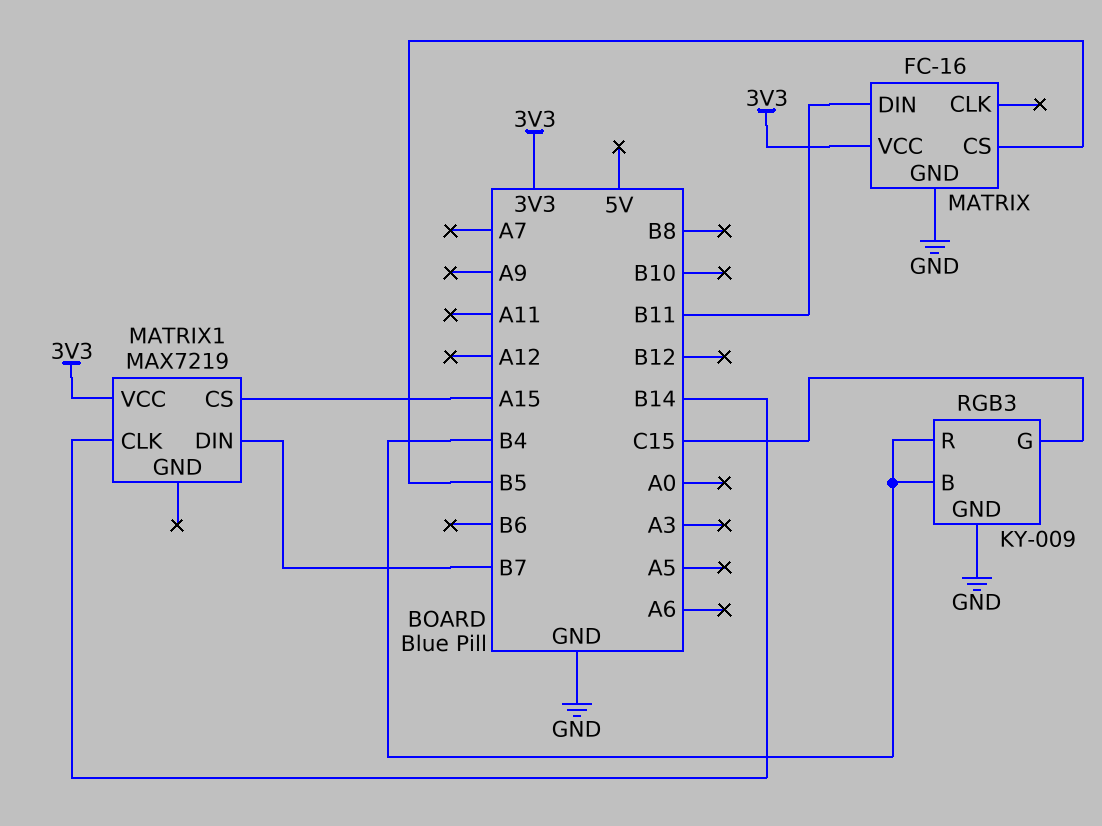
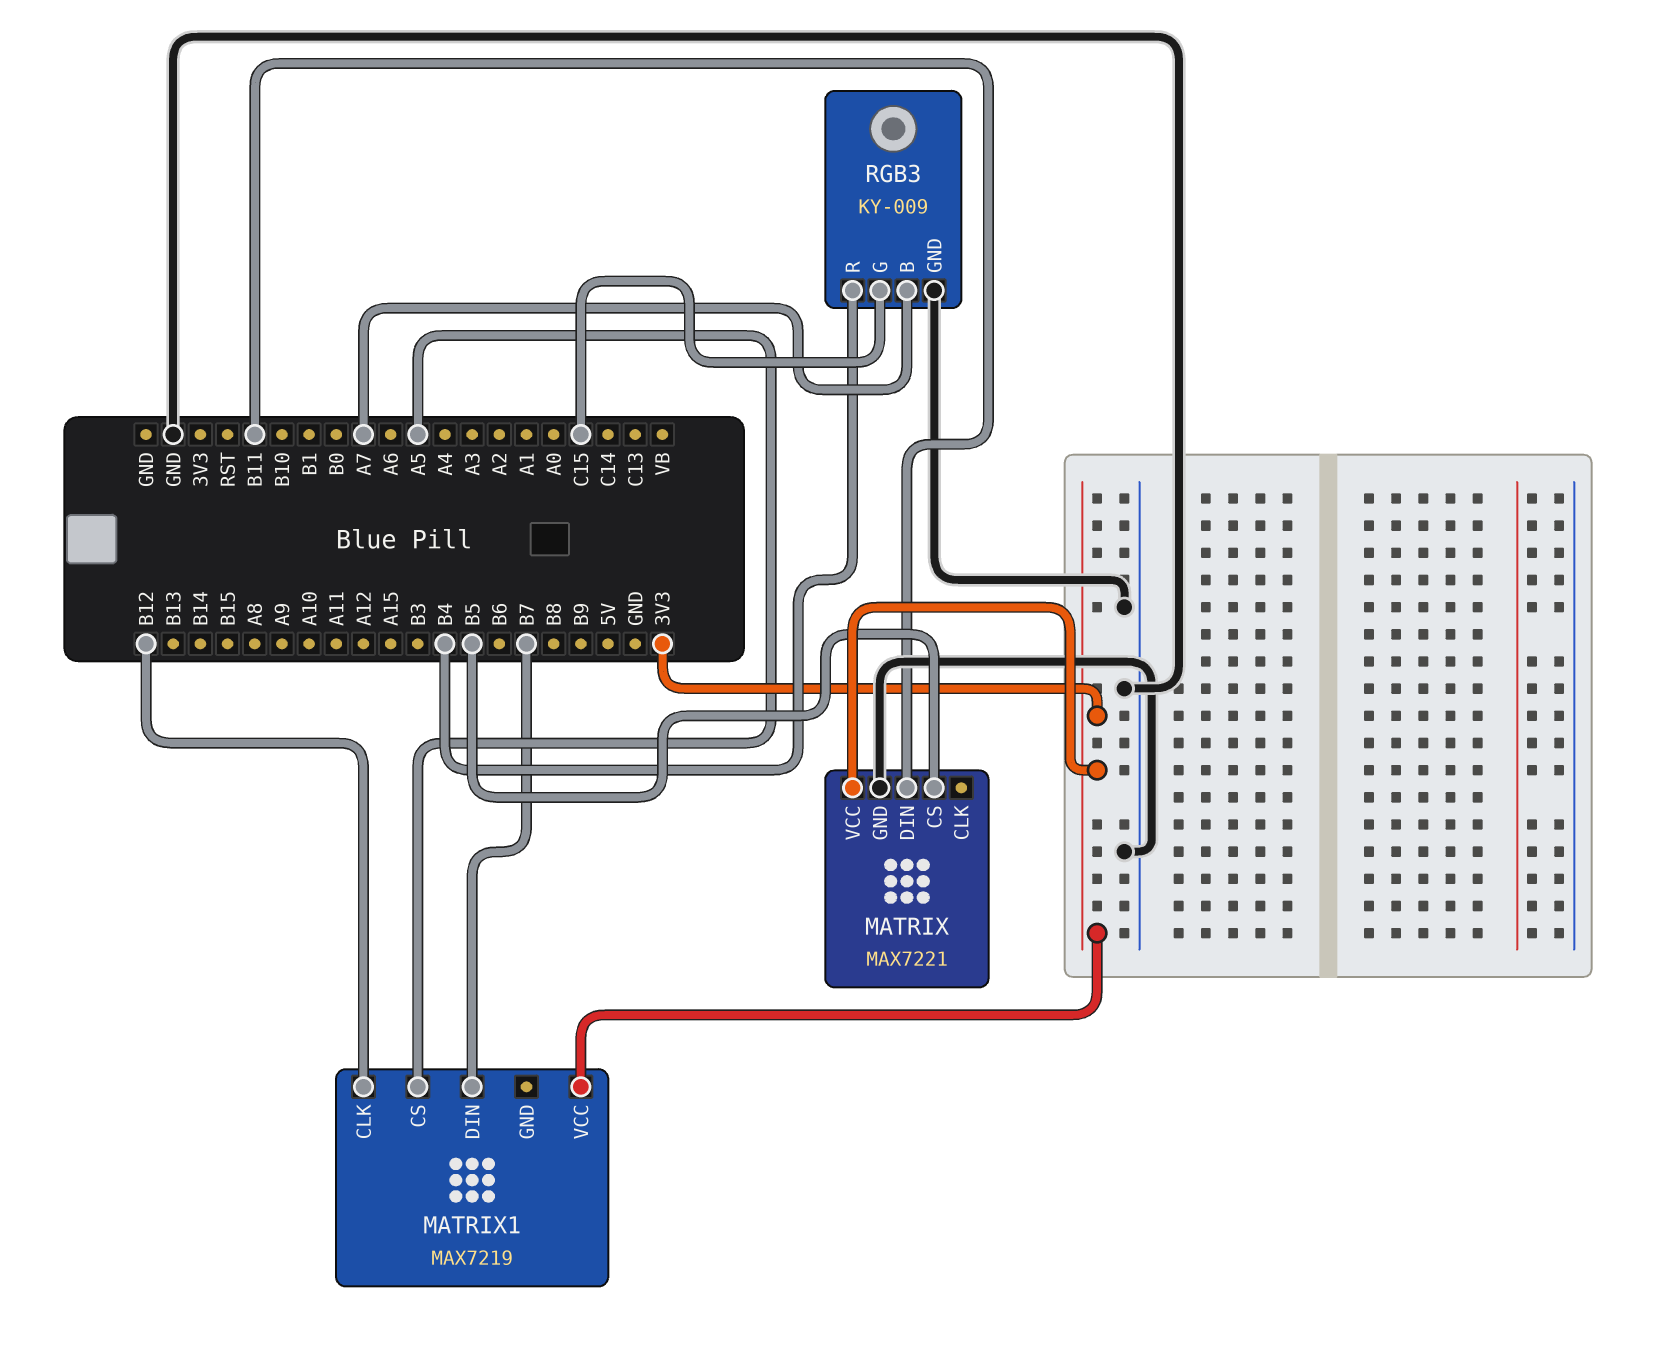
MATRIX: FC-16 -> MAX7221
MATRIX1 pin CLK: B14 -> B12
MATRIX1 pin CS: A15 -> A5
RGB3 pin B: B4 -> A7

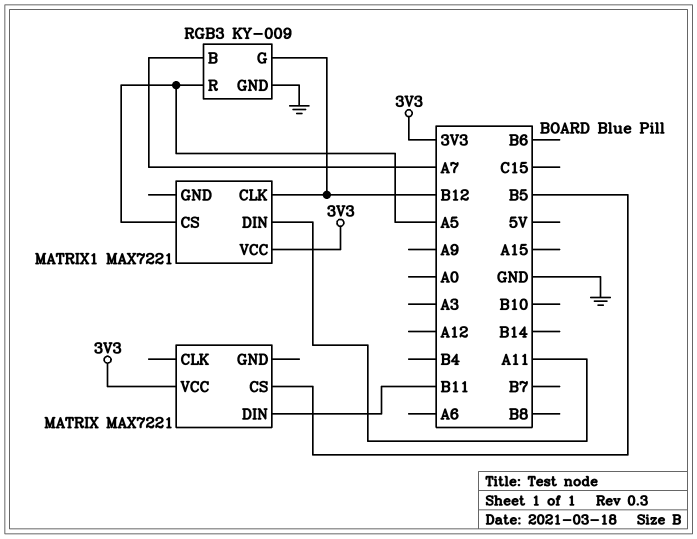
MATRIX pin GND: GND -> none
MATRIX1: MAX7219 -> MAX7221
MATRIX1 pin DIN: B7 -> A11
RGB3 pin G: C15 -> B12
RGB3 pin R: B4 -> A5

